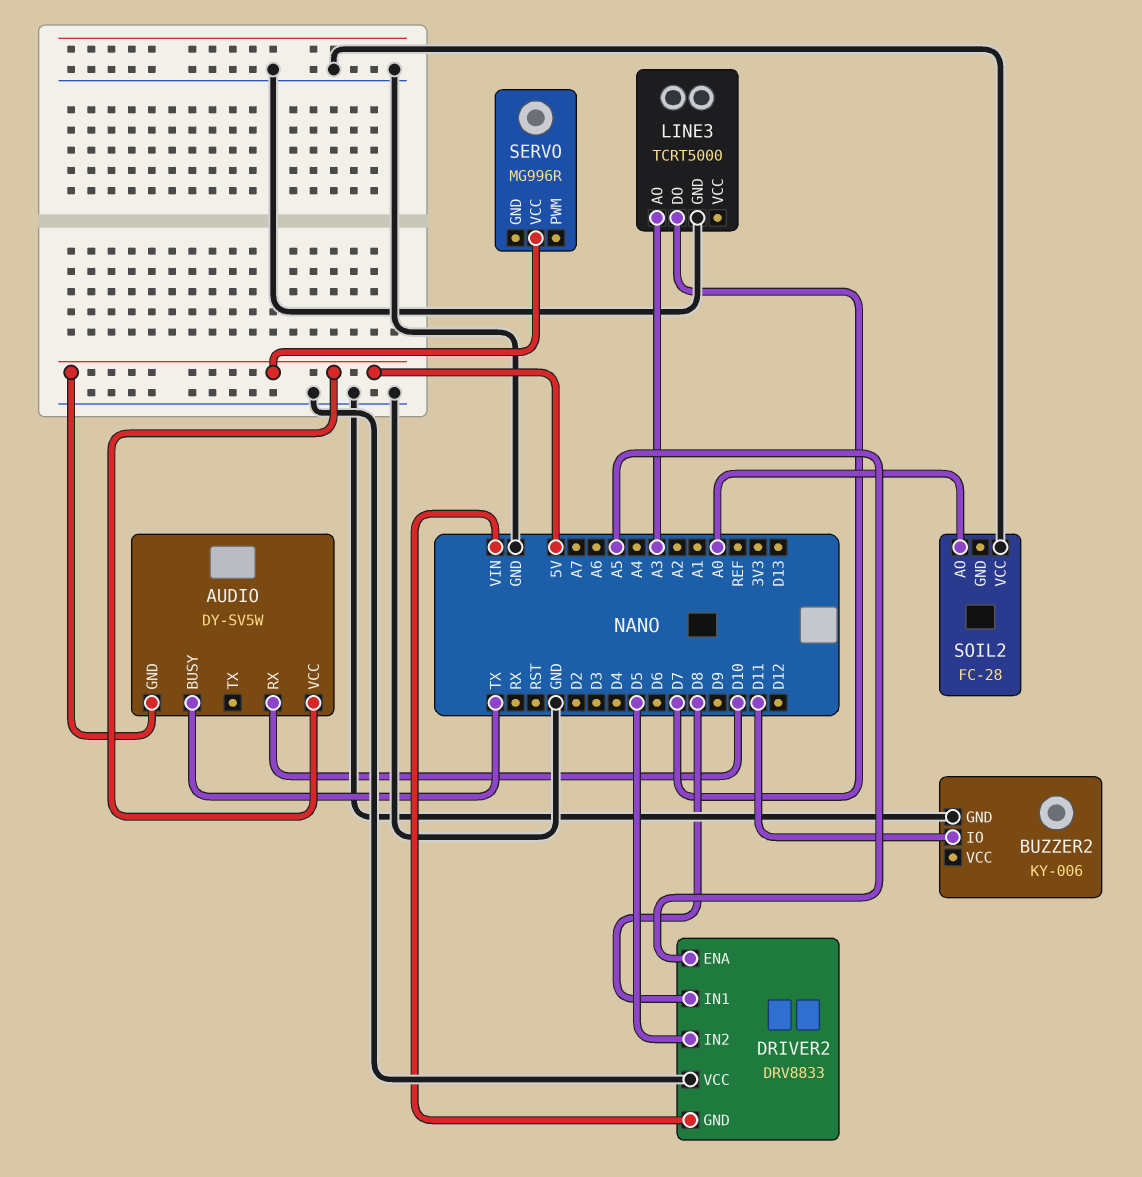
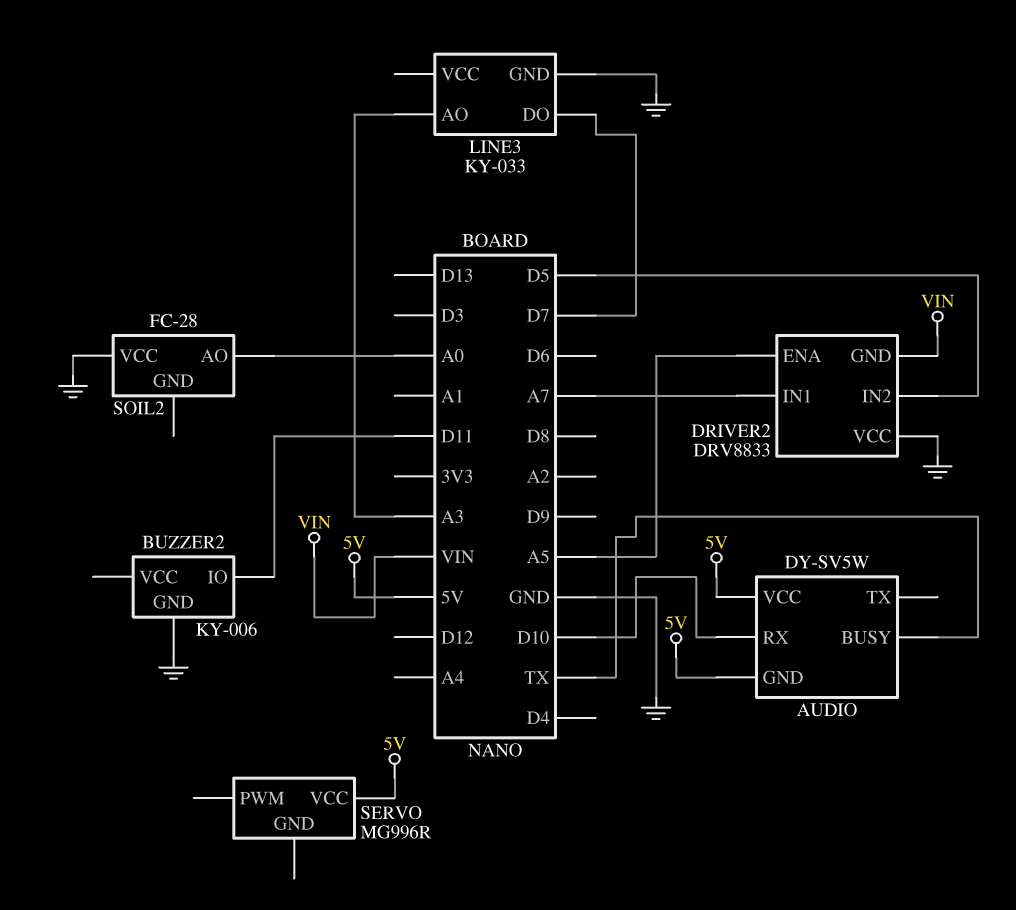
DRIVER2 pin IN1: D8 -> A7
LINE3: TCRT5000 -> KY-033

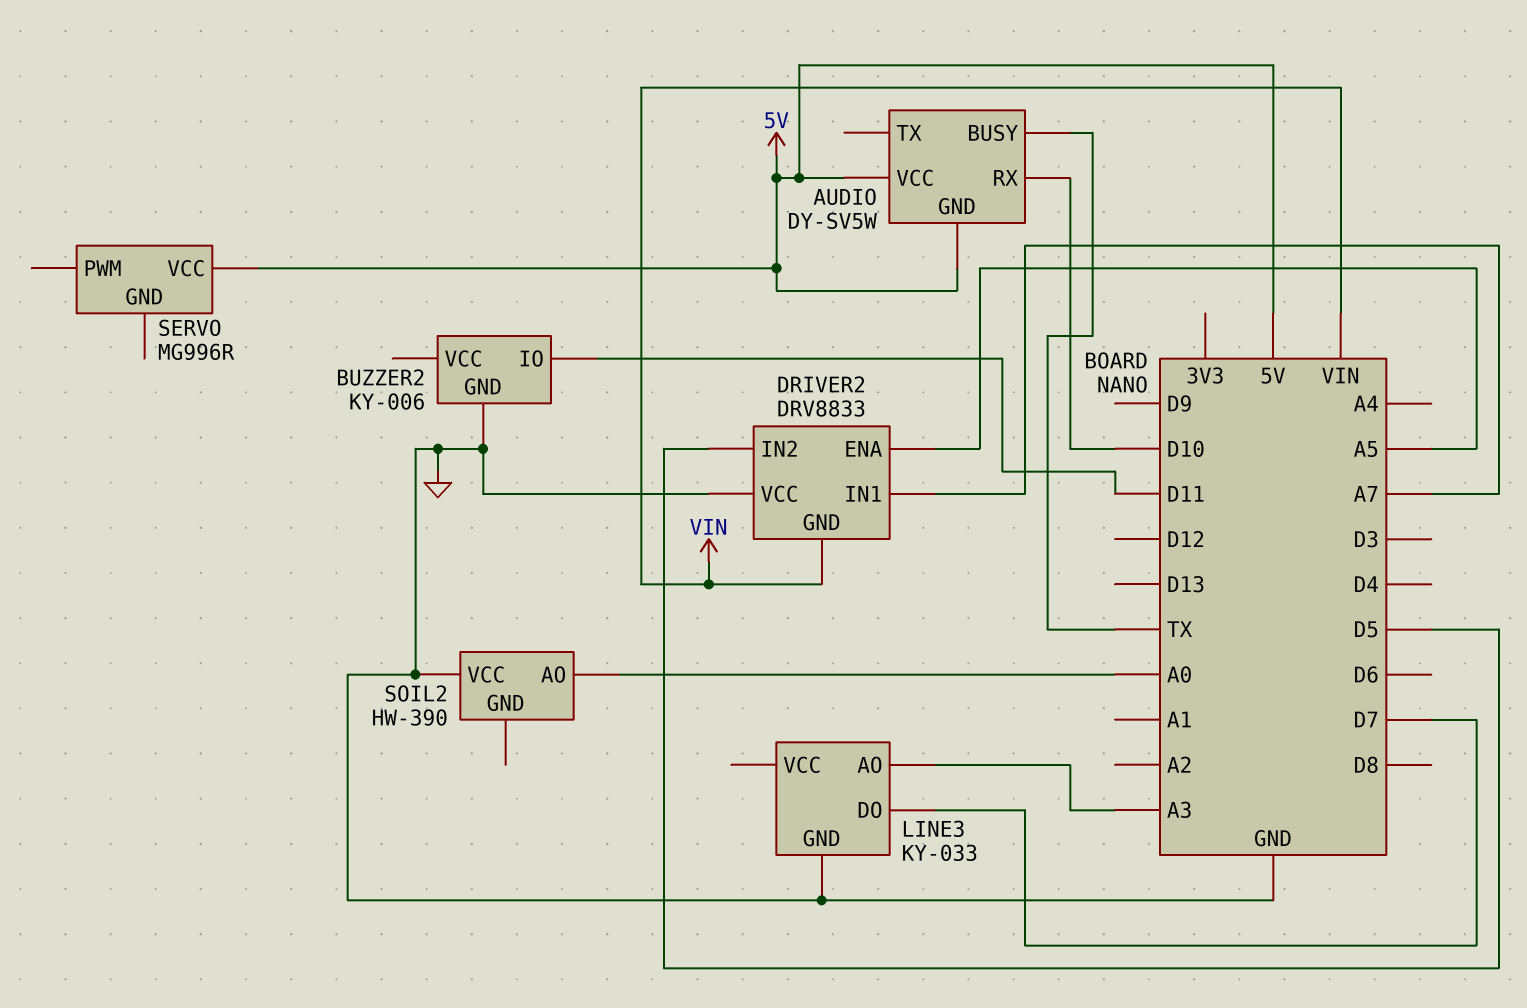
SOIL2: FC-28 -> HW-390

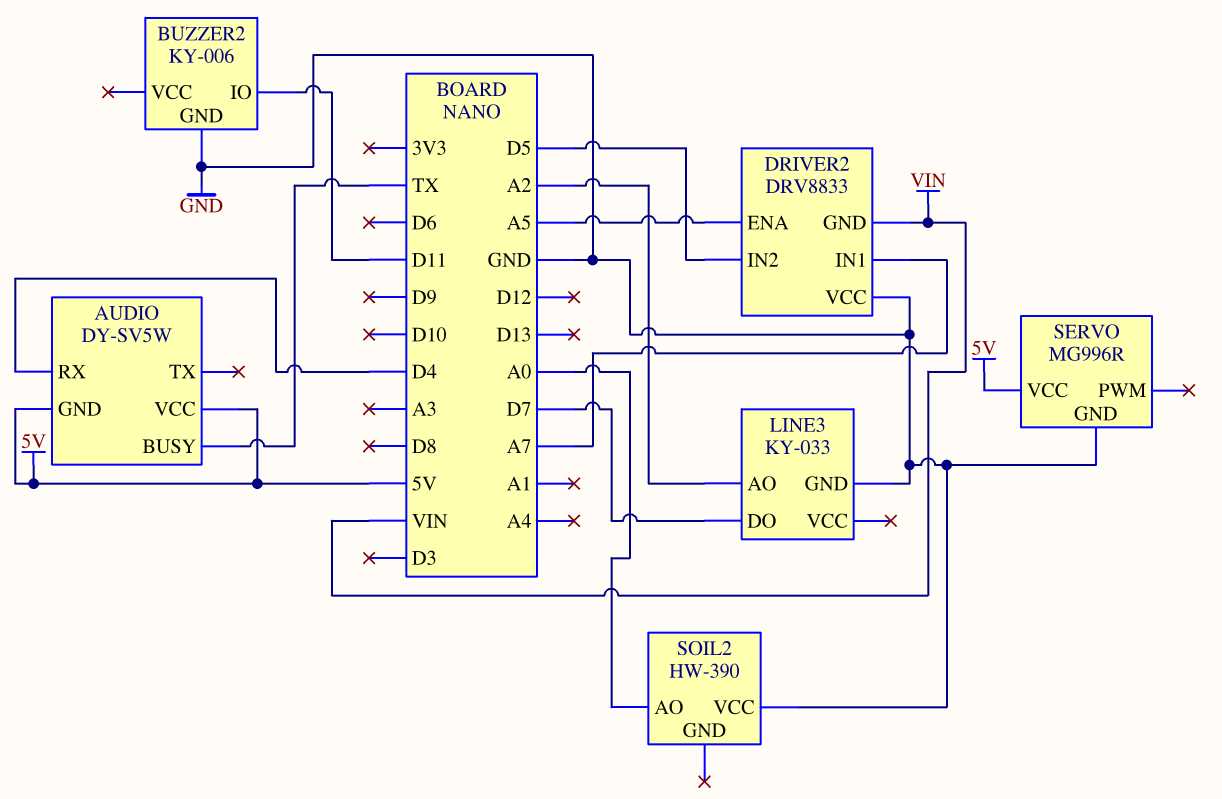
AUDIO pin RX: D10 -> D4
LINE3 pin AO: A3 -> A2
SERVO pin GND: none -> GND

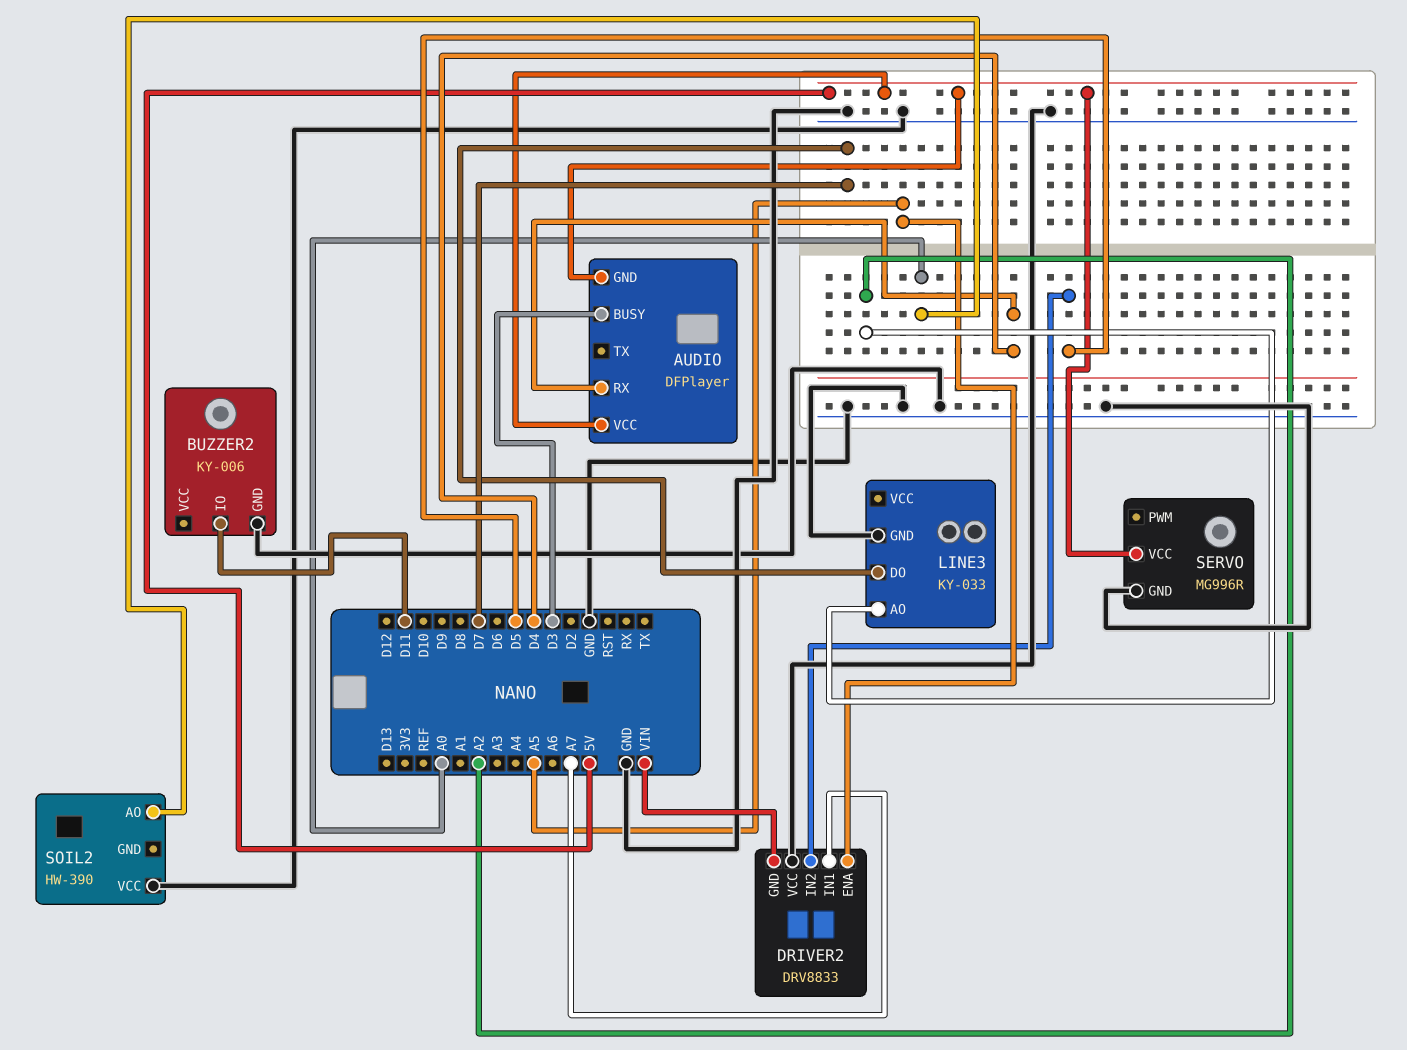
AUDIO: DY-SV5W -> DFPlayer
AUDIO pin BUSY: TX -> D3

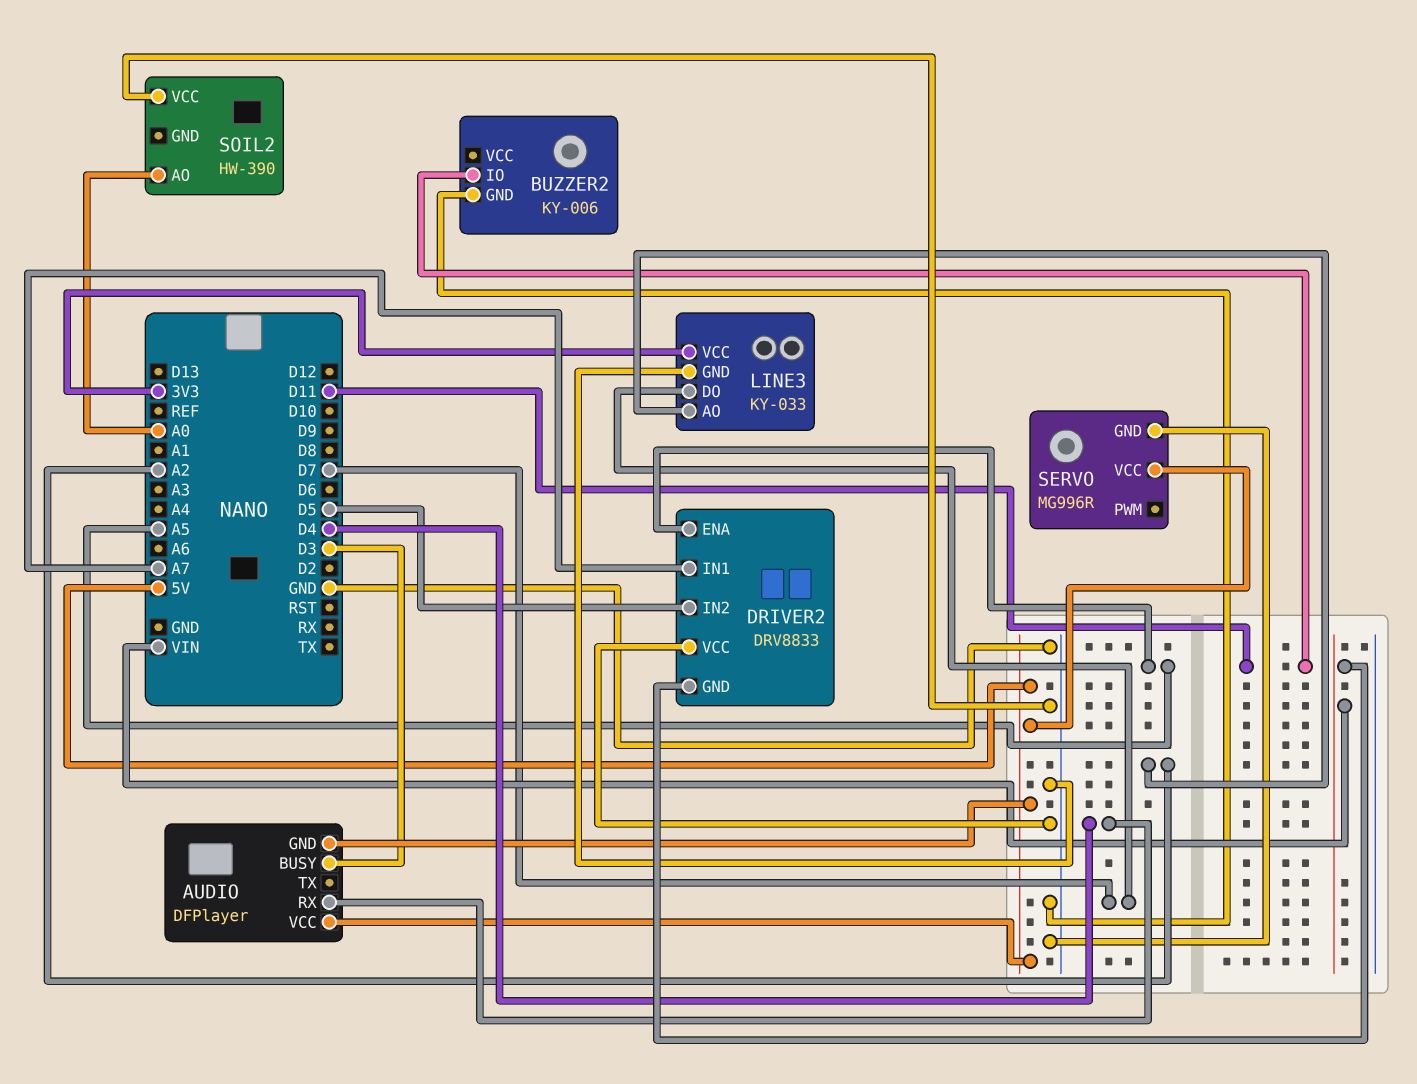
LINE3 pin VCC: none -> 3V3

